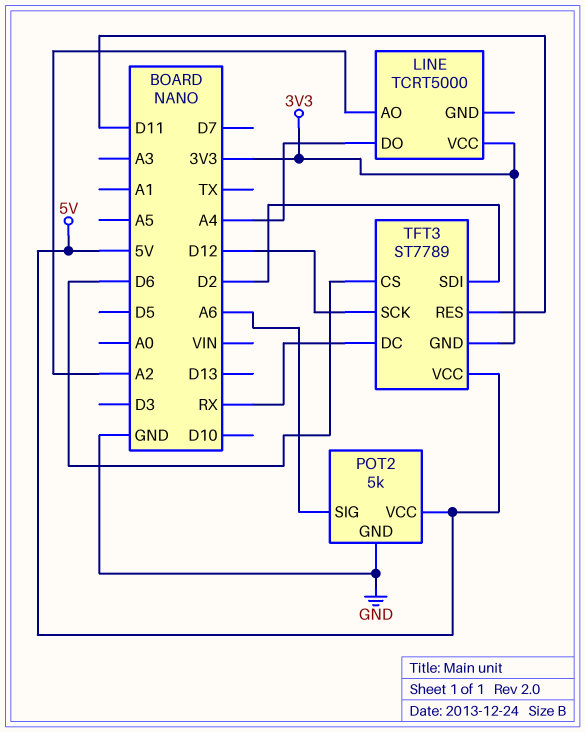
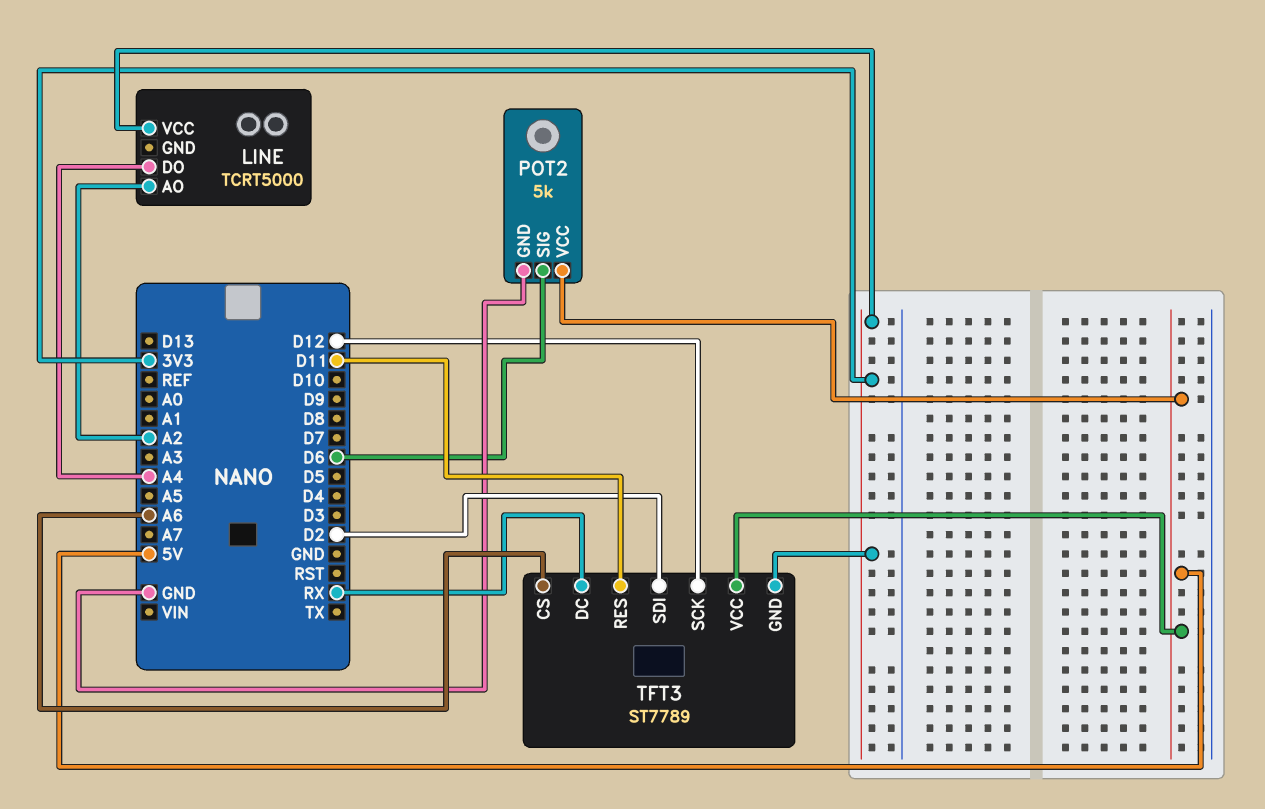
POT2 pin SIG: A6 -> D6
TFT3 pin CS: D6 -> A6

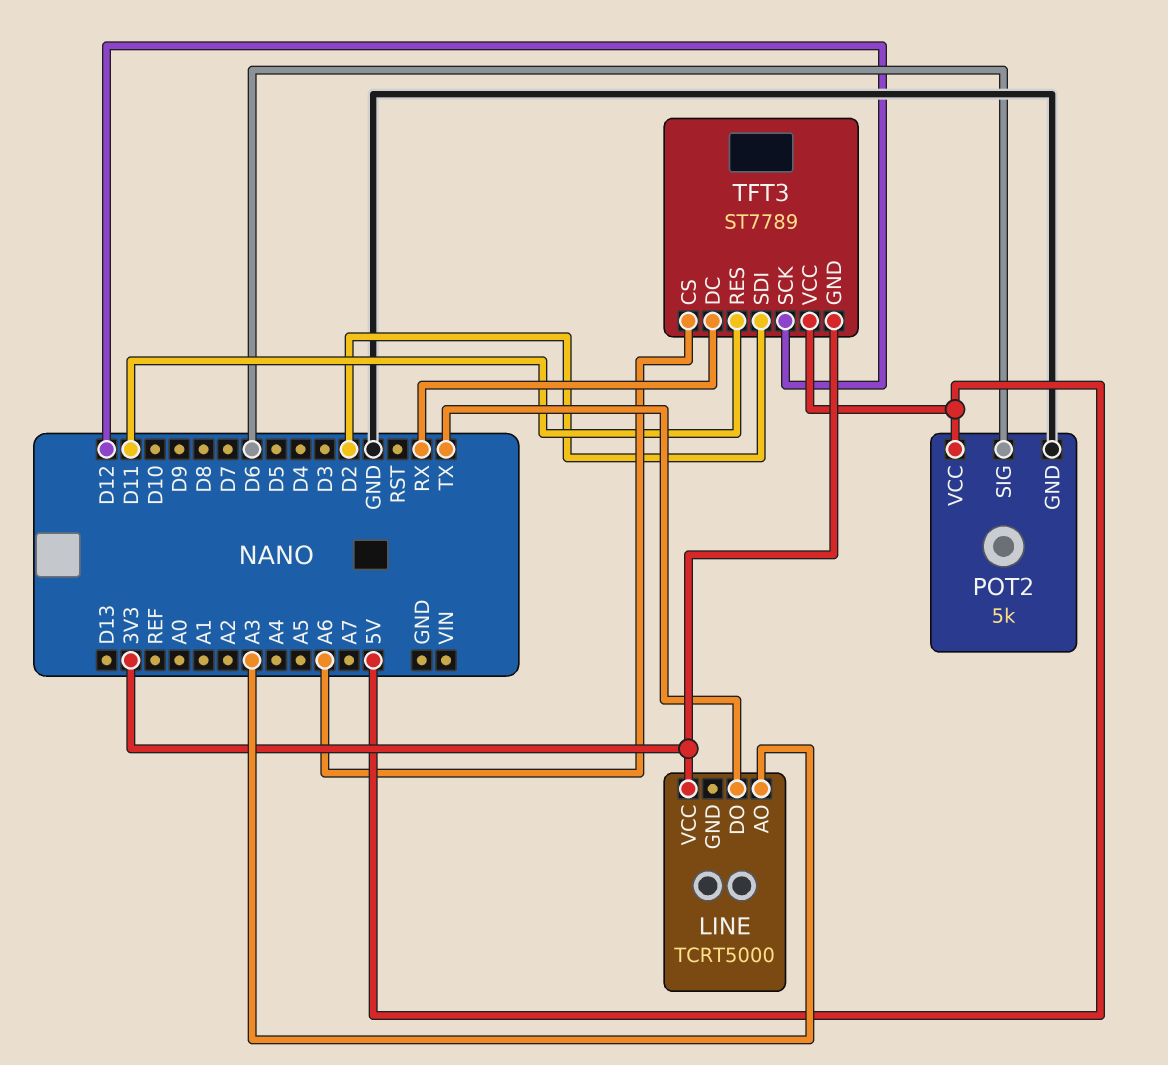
LINE pin AO: A2 -> A3
LINE pin DO: A4 -> TX

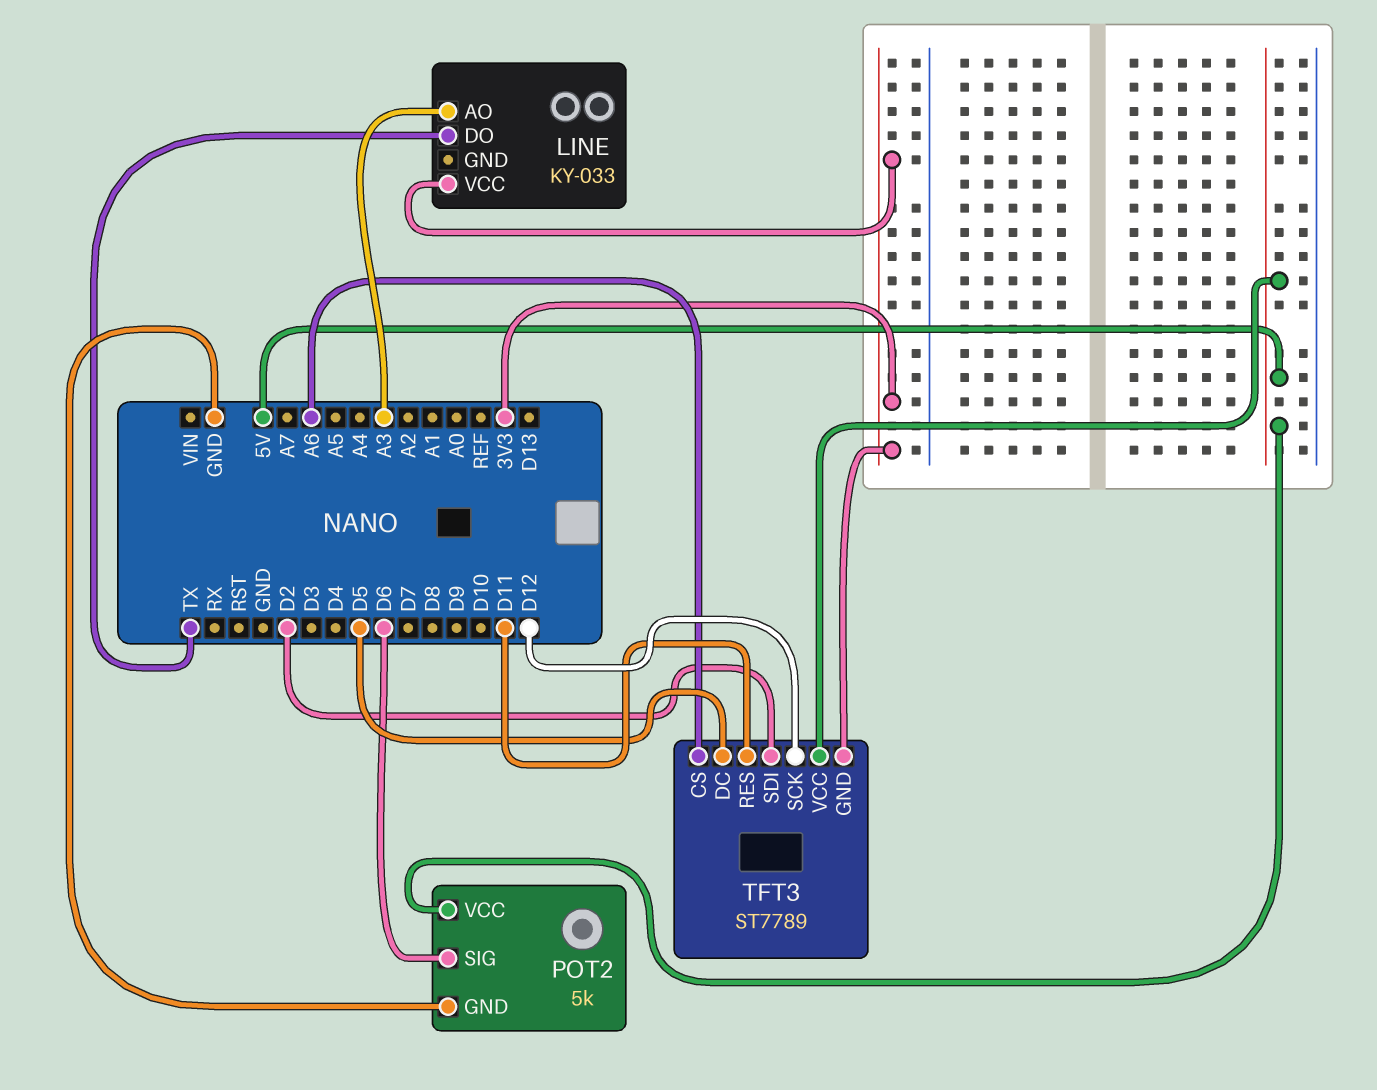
LINE: TCRT5000 -> KY-033
TFT3 pin DC: RX -> D5

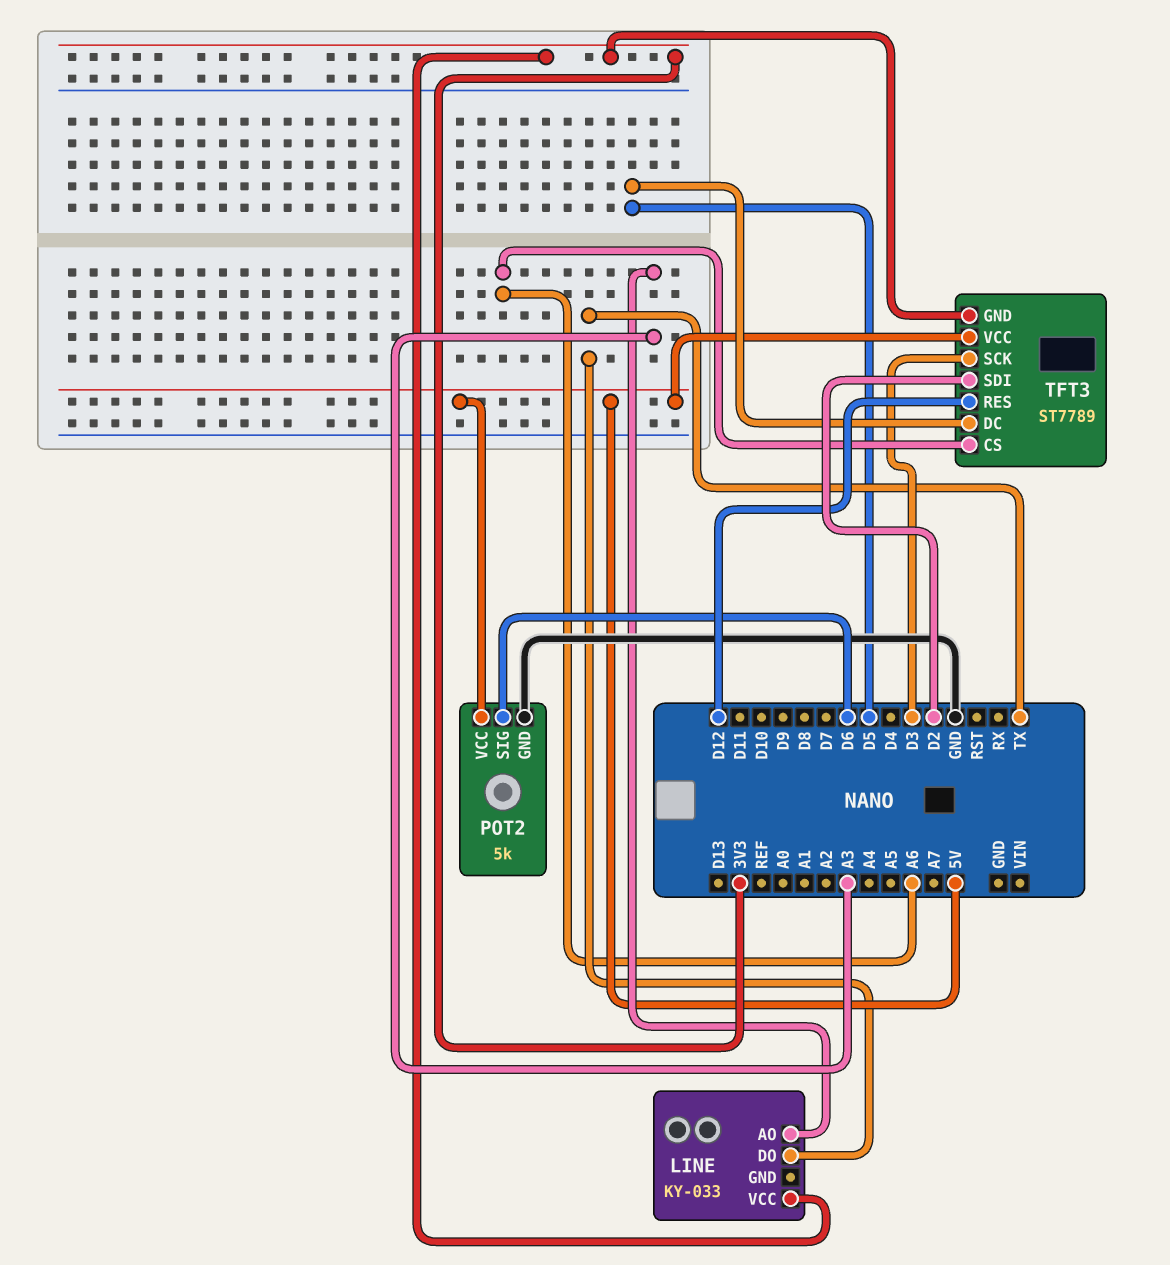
TFT3 pin RES: D11 -> D12
TFT3 pin SCK: D12 -> D3

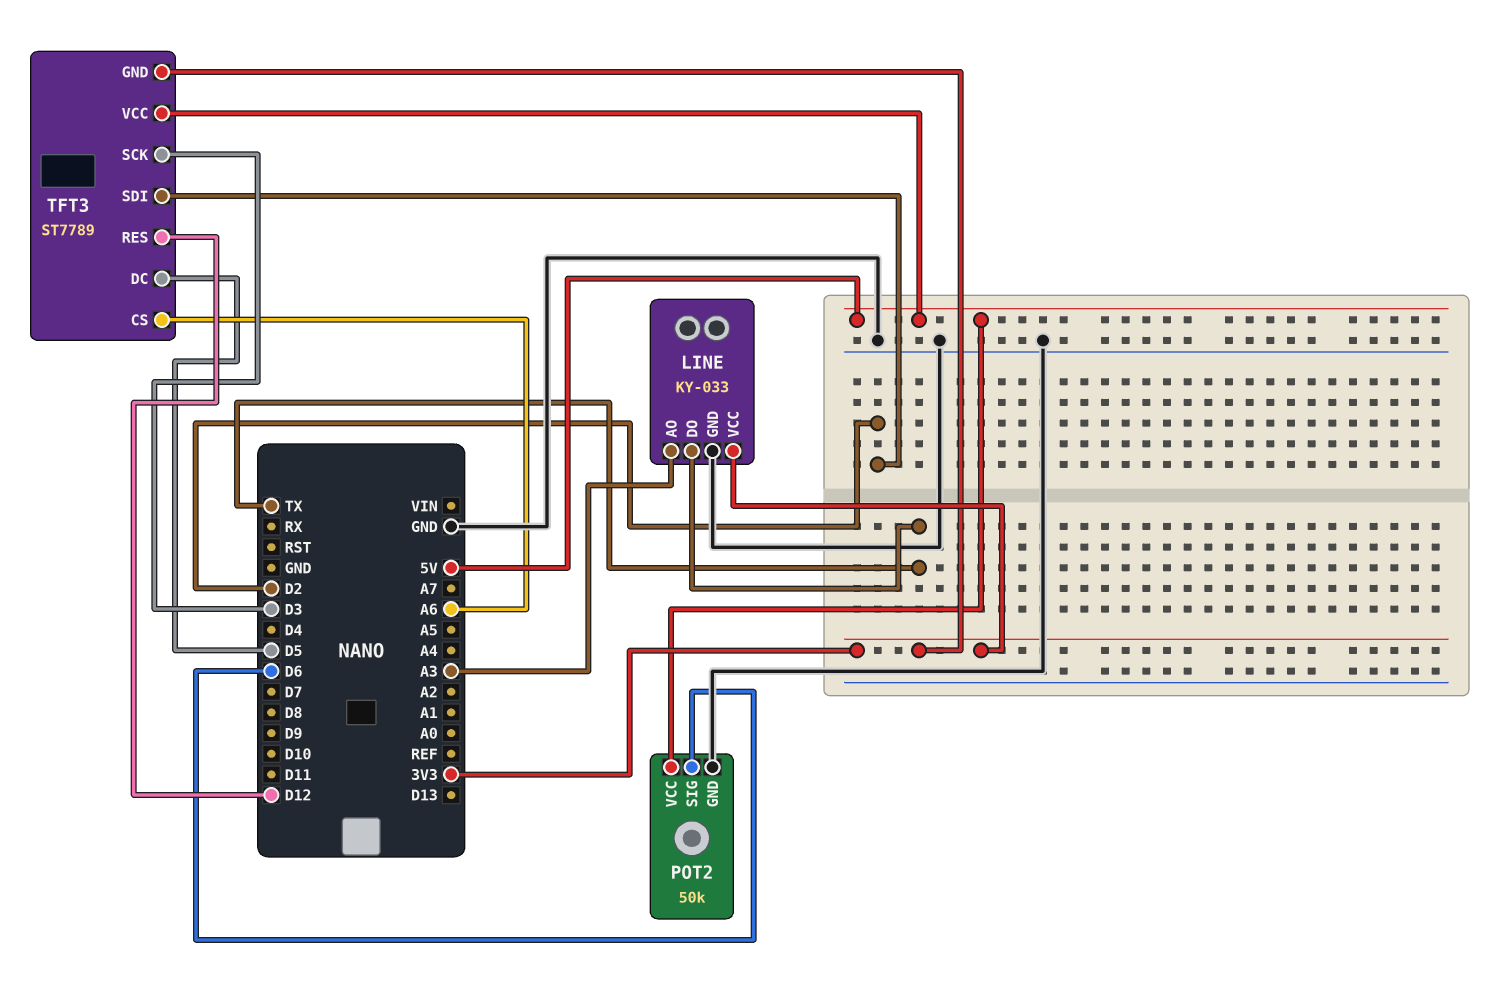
LINE pin GND: none -> GND
POT2: 5k -> 50k

